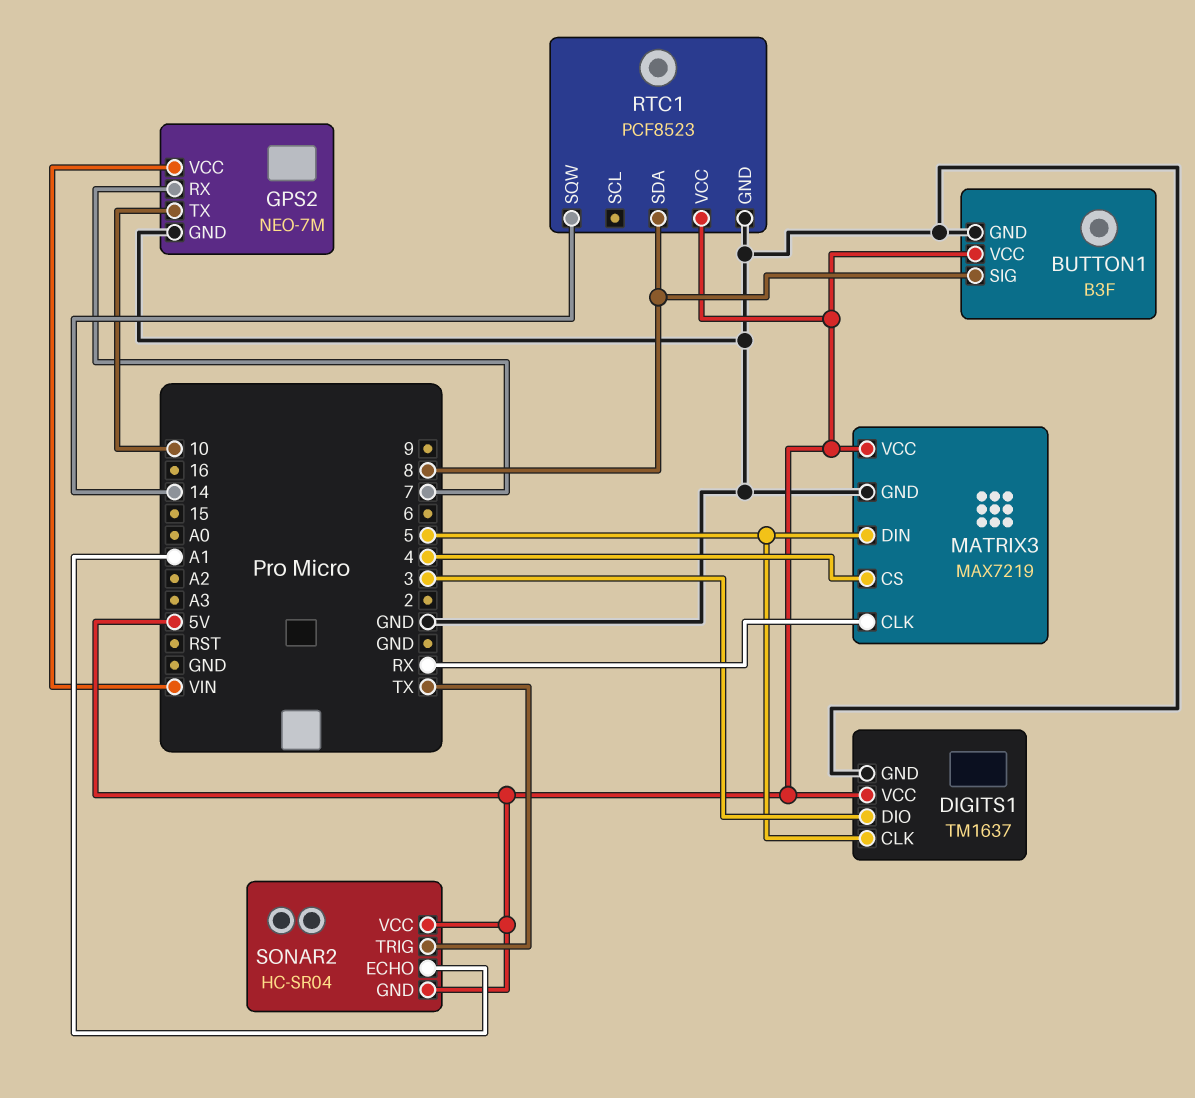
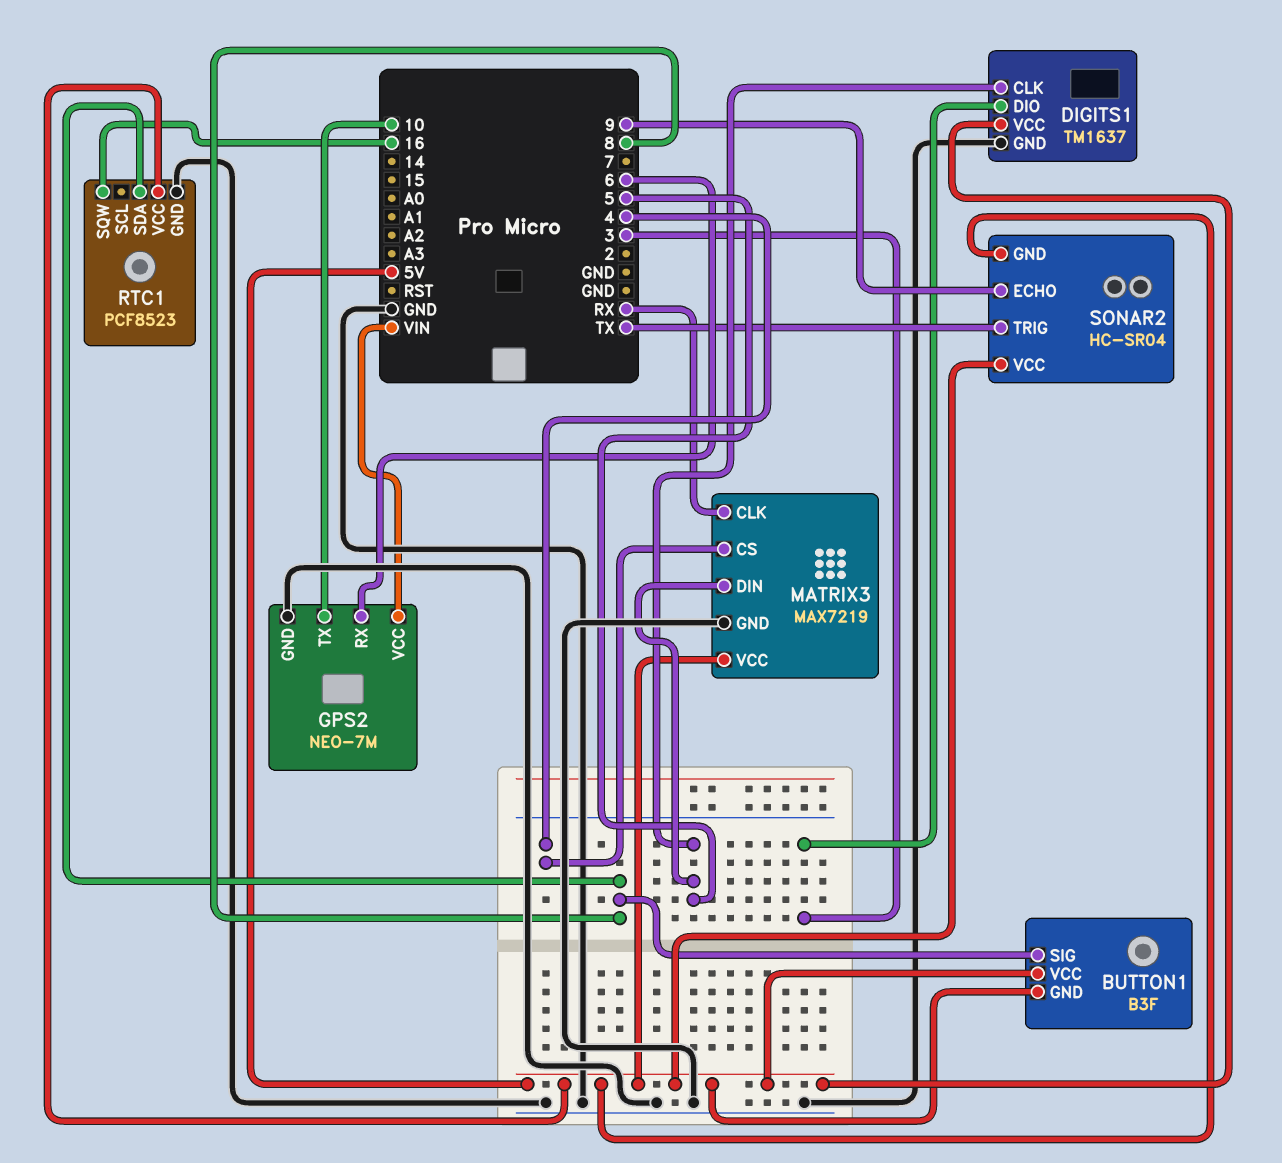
BUTTON1 pin GND: GND -> 5V
GPS2 pin RX: 7 -> 6
RTC1 pin SQW: 14 -> 16
SONAR2 pin ECHO: A1 -> 9

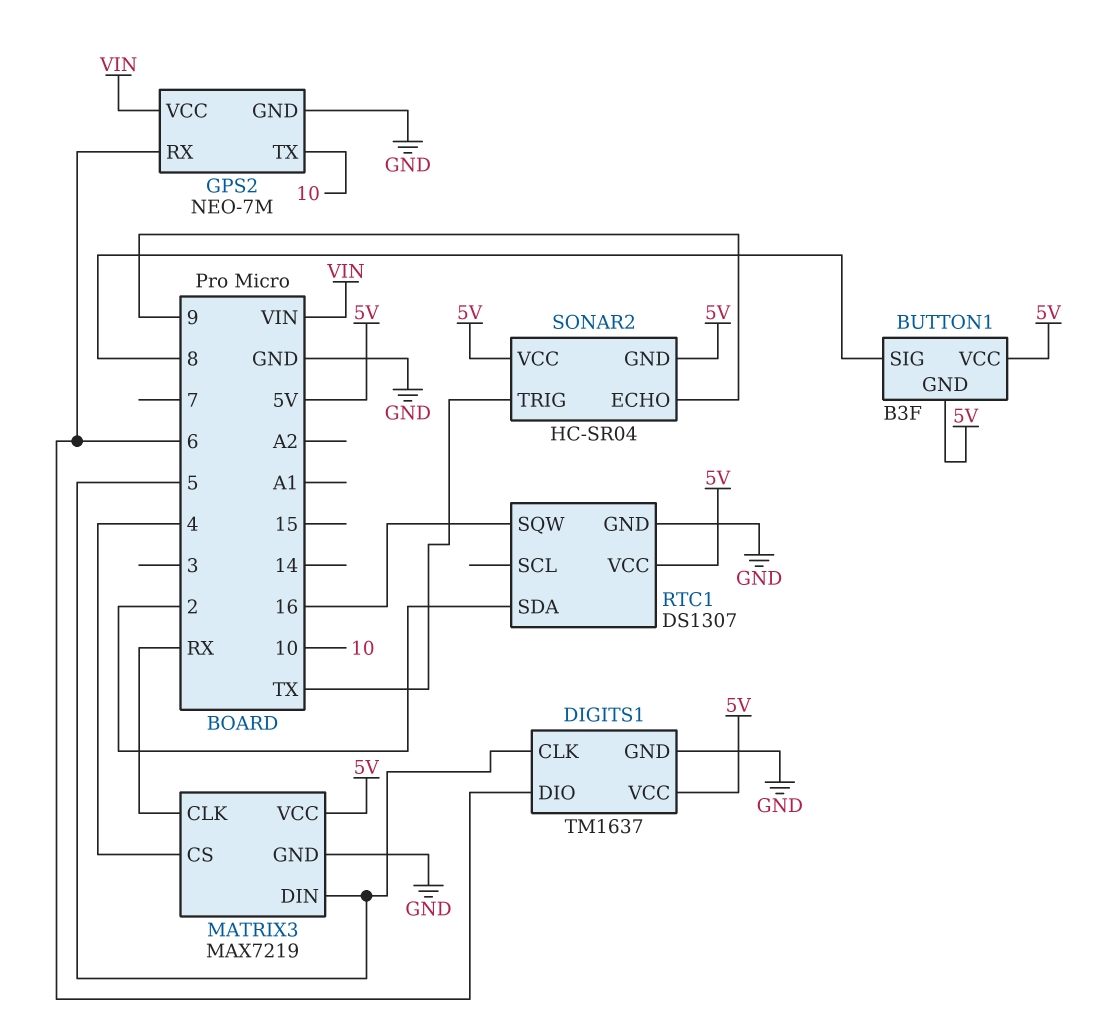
DIGITS1 pin DIO: 3 -> 6
RTC1: PCF8523 -> DS1307
RTC1 pin SDA: 8 -> 2

